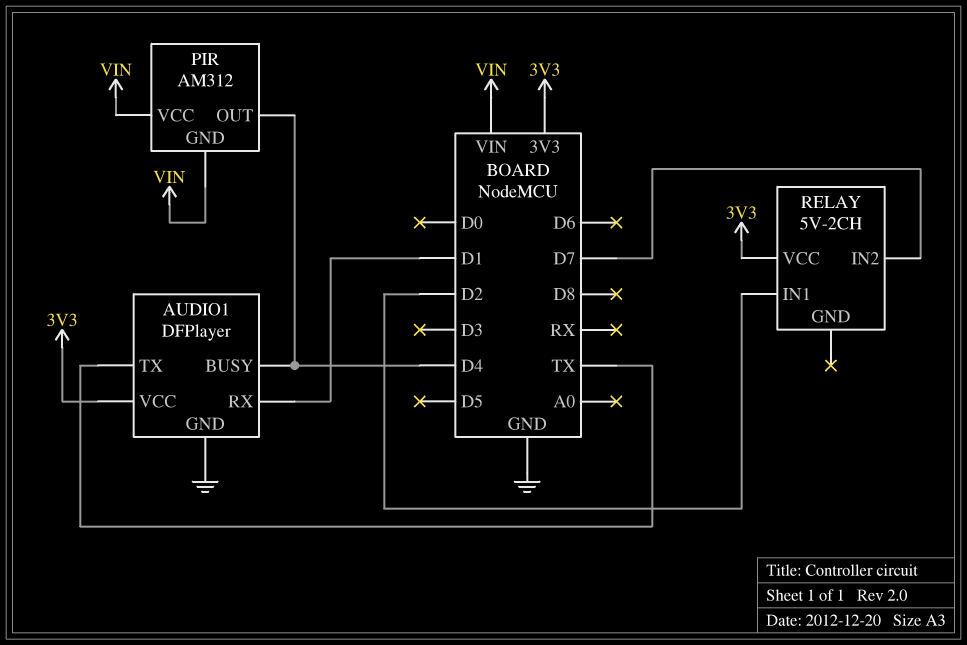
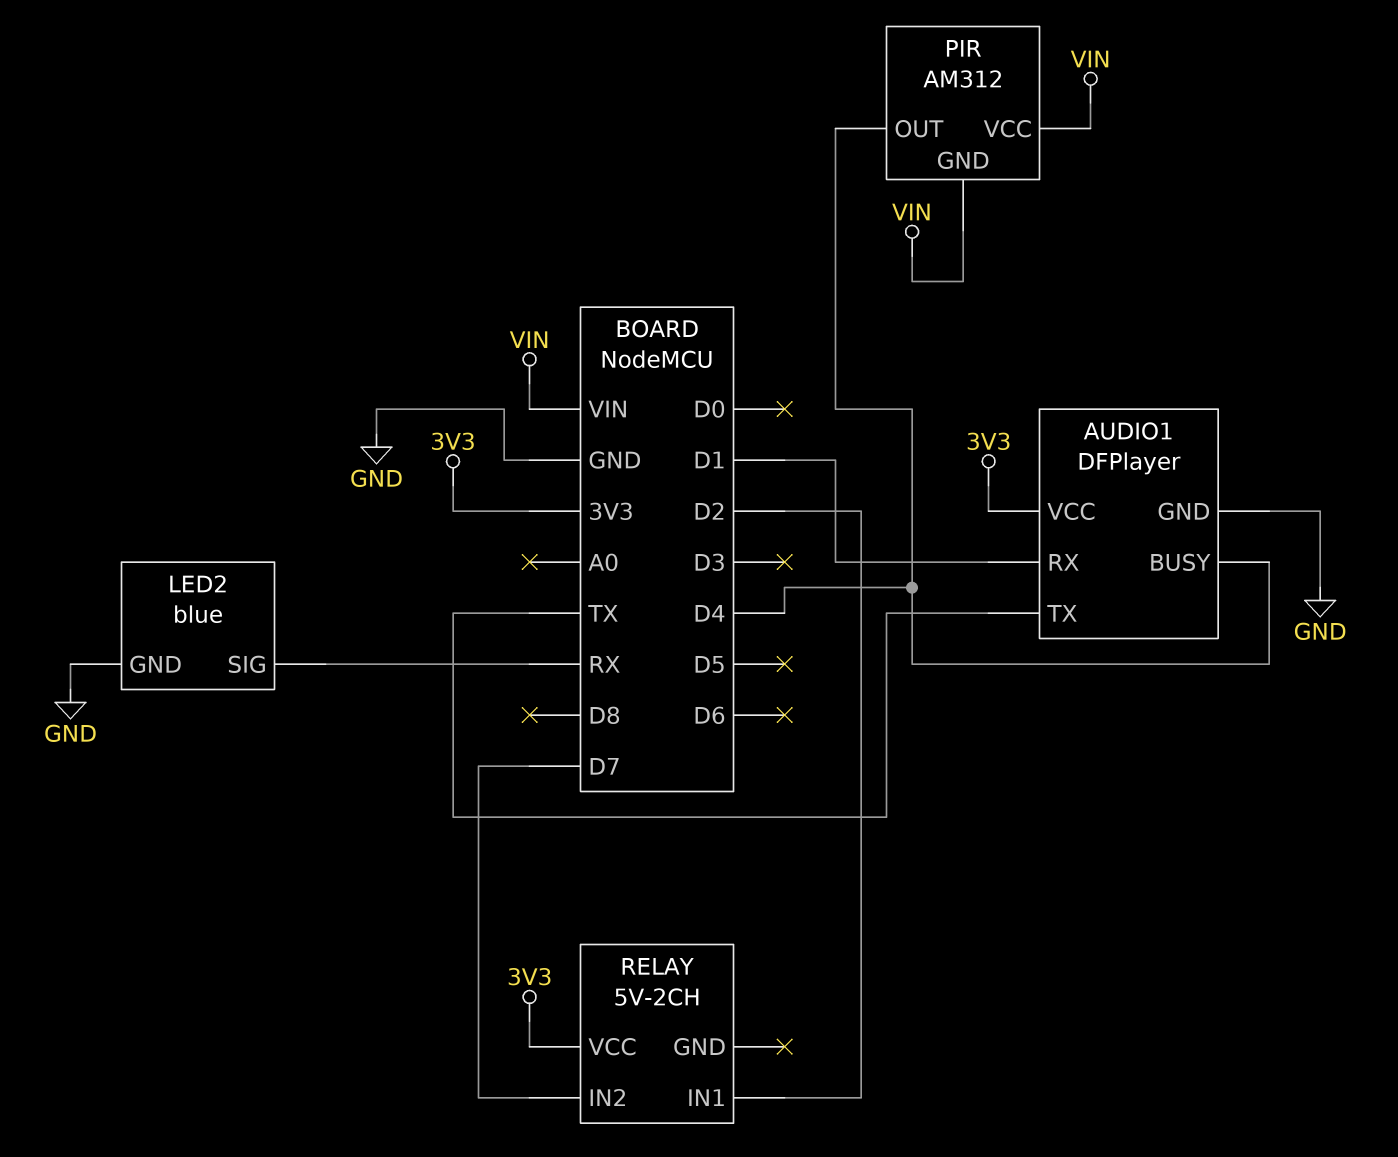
LED2: none -> blue
LED2 pin GND: none -> GND
LED2 pin SIG: none -> RX

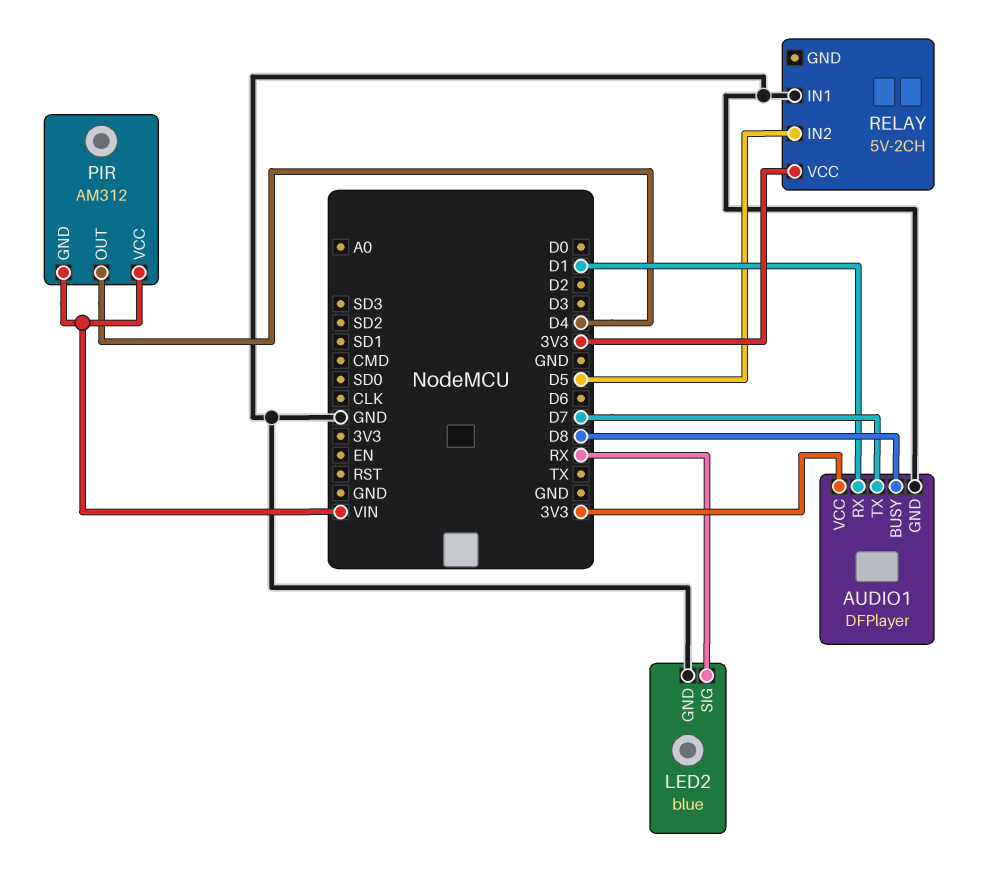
AUDIO1 pin BUSY: D4 -> D8
AUDIO1 pin TX: TX -> D7
RELAY pin IN1: D2 -> GND
RELAY pin IN2: D7 -> D5

